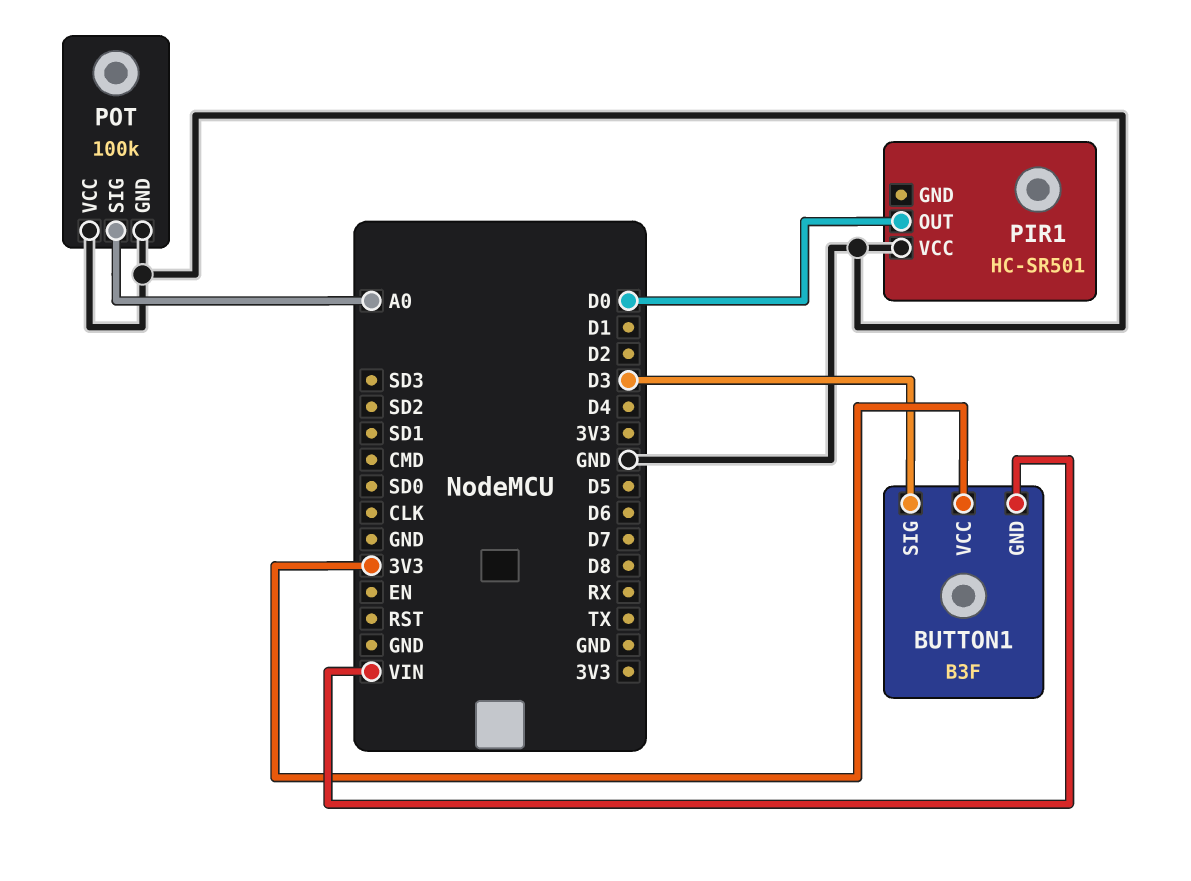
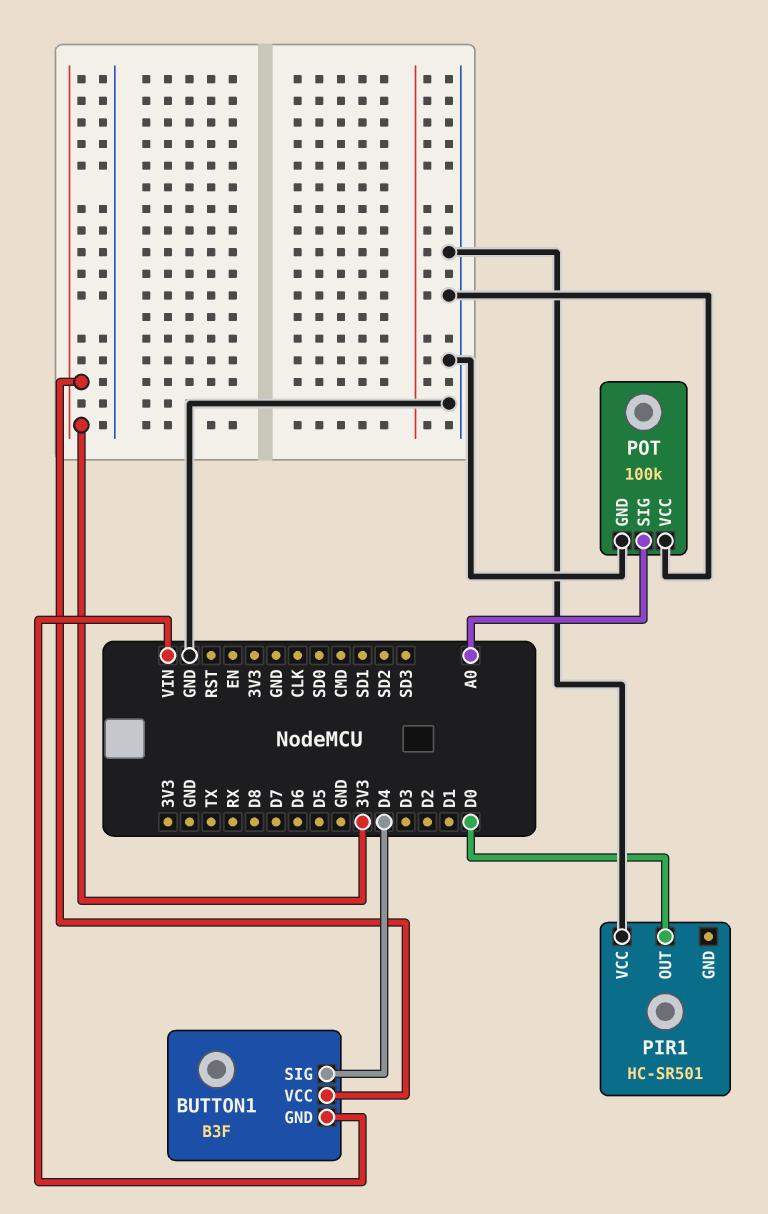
BUTTON1 pin SIG: D3 -> D4

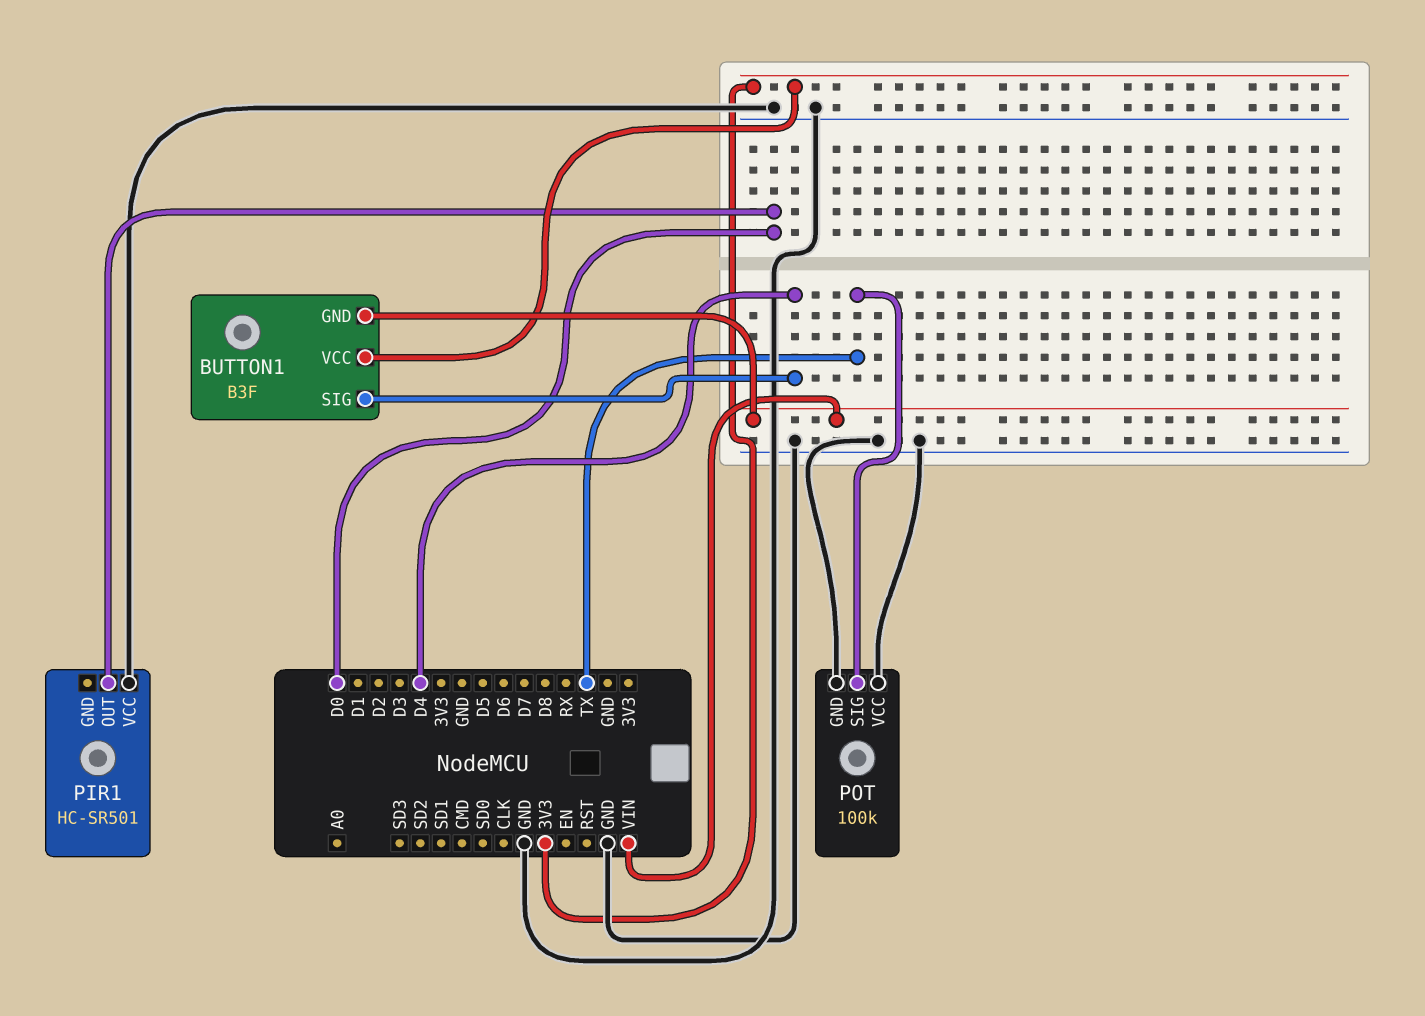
POT pin SIG: A0 -> TX

